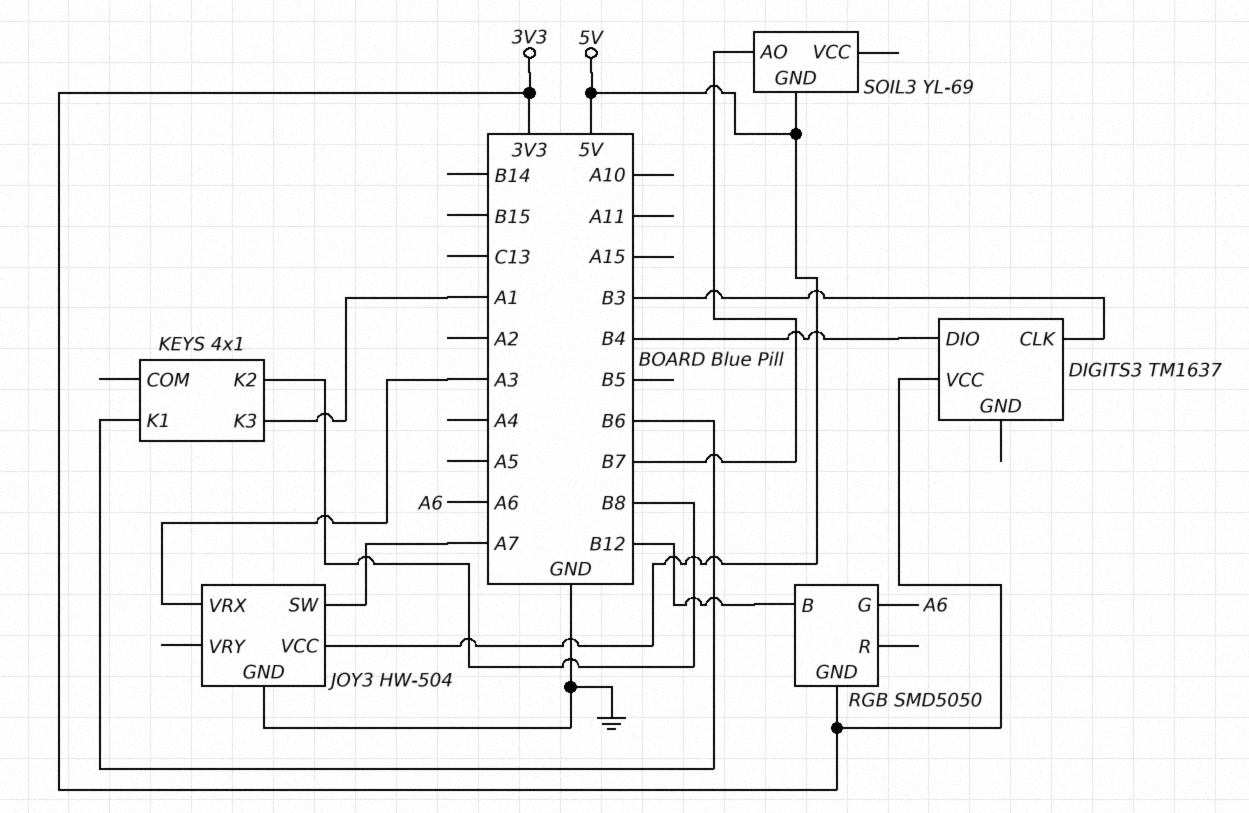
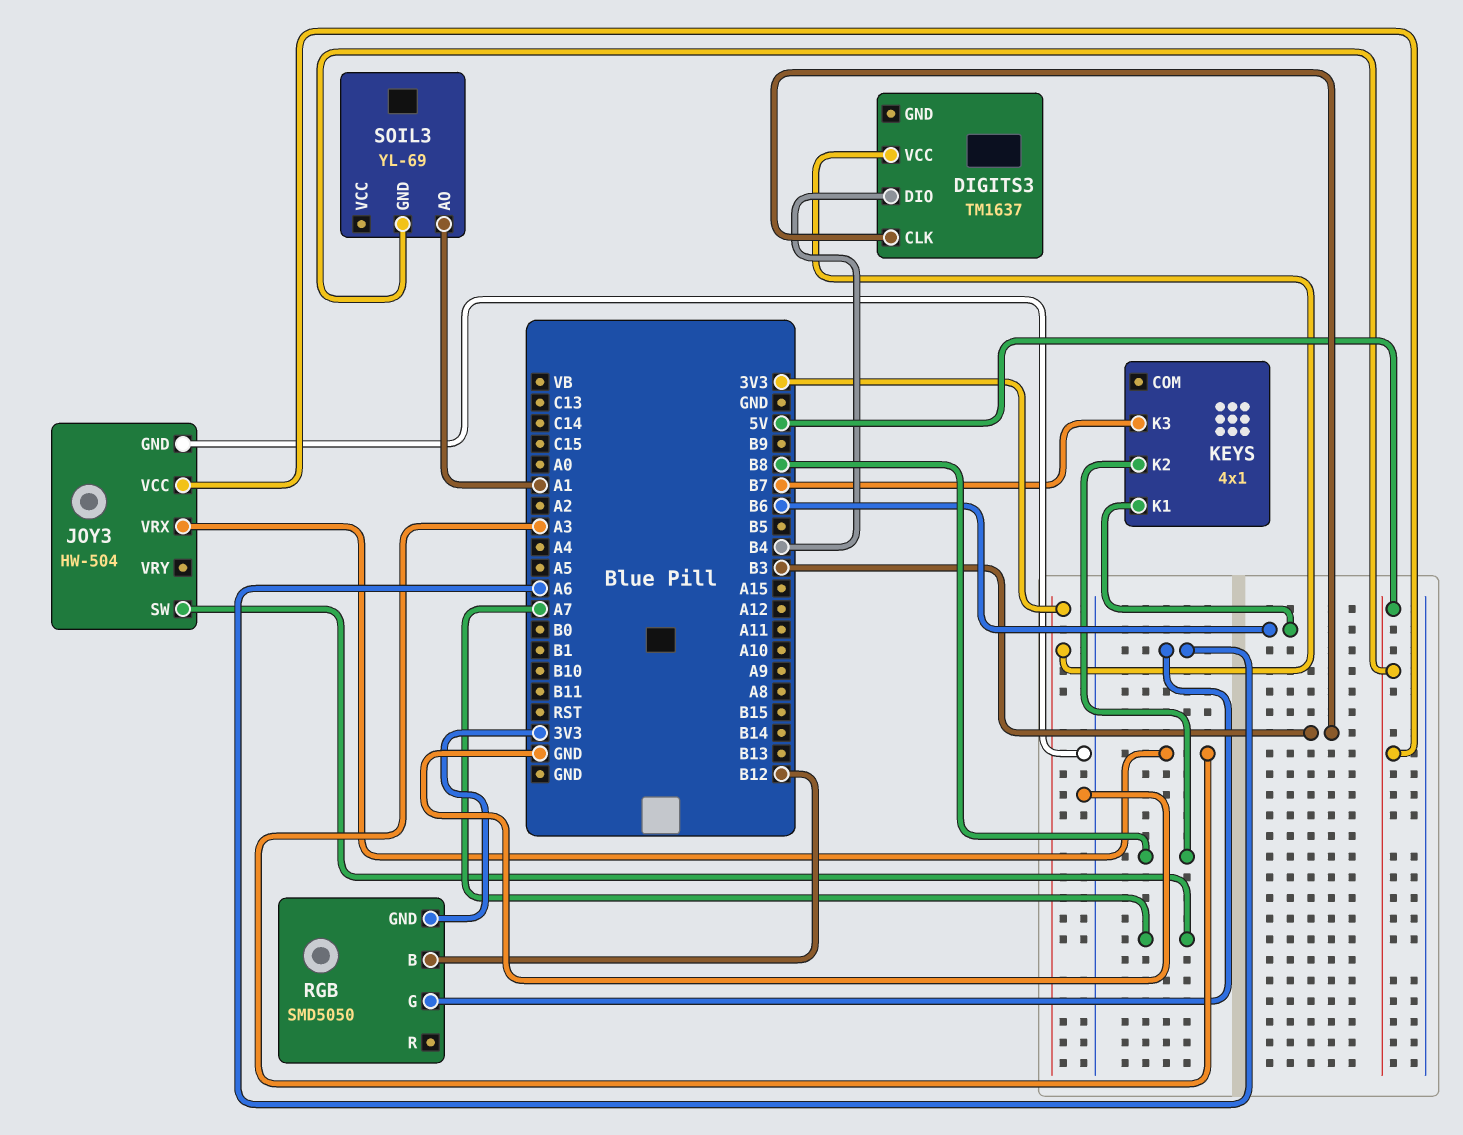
KEYS pin K3: A1 -> B7
SOIL3 pin AO: B7 -> A1

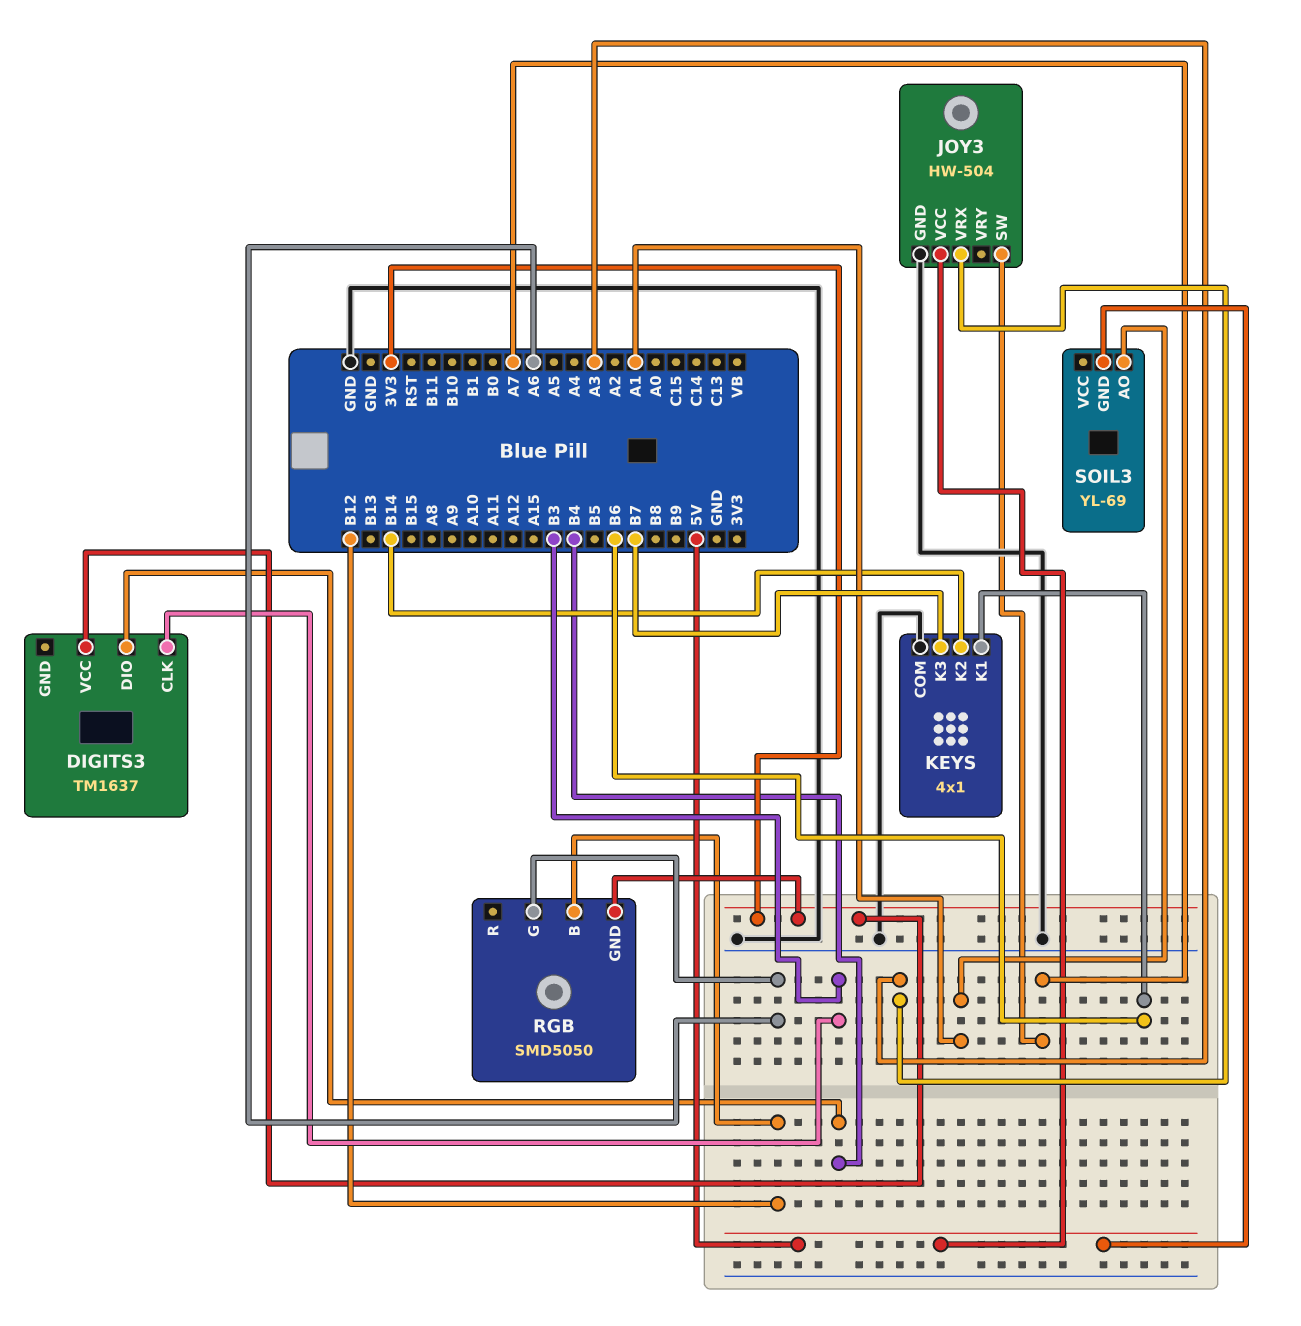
KEYS pin COM: none -> GND
KEYS pin K2: B8 -> B14

